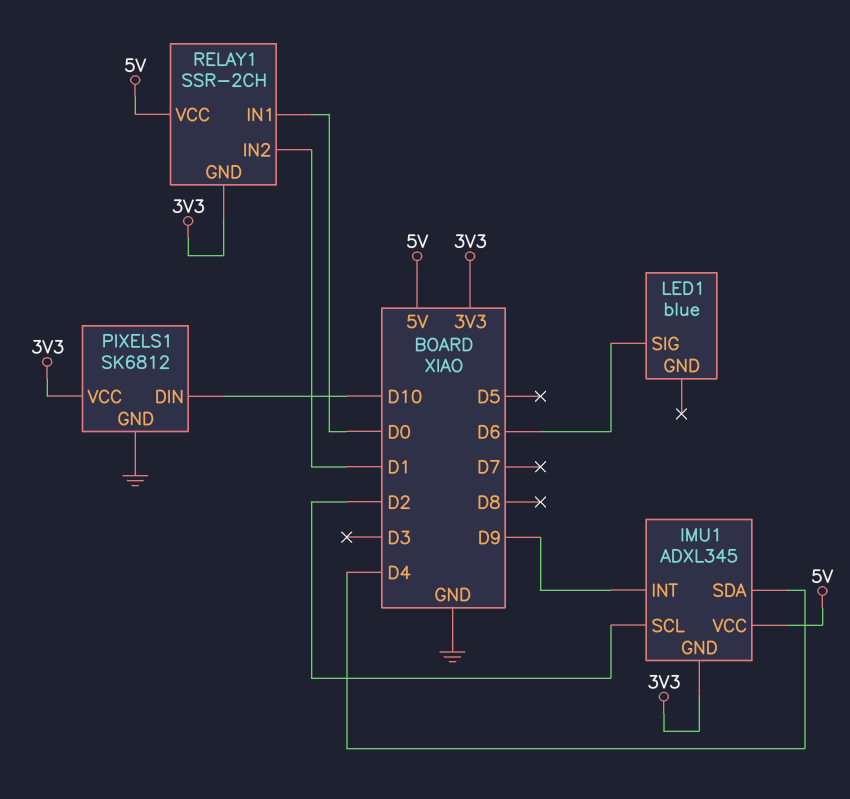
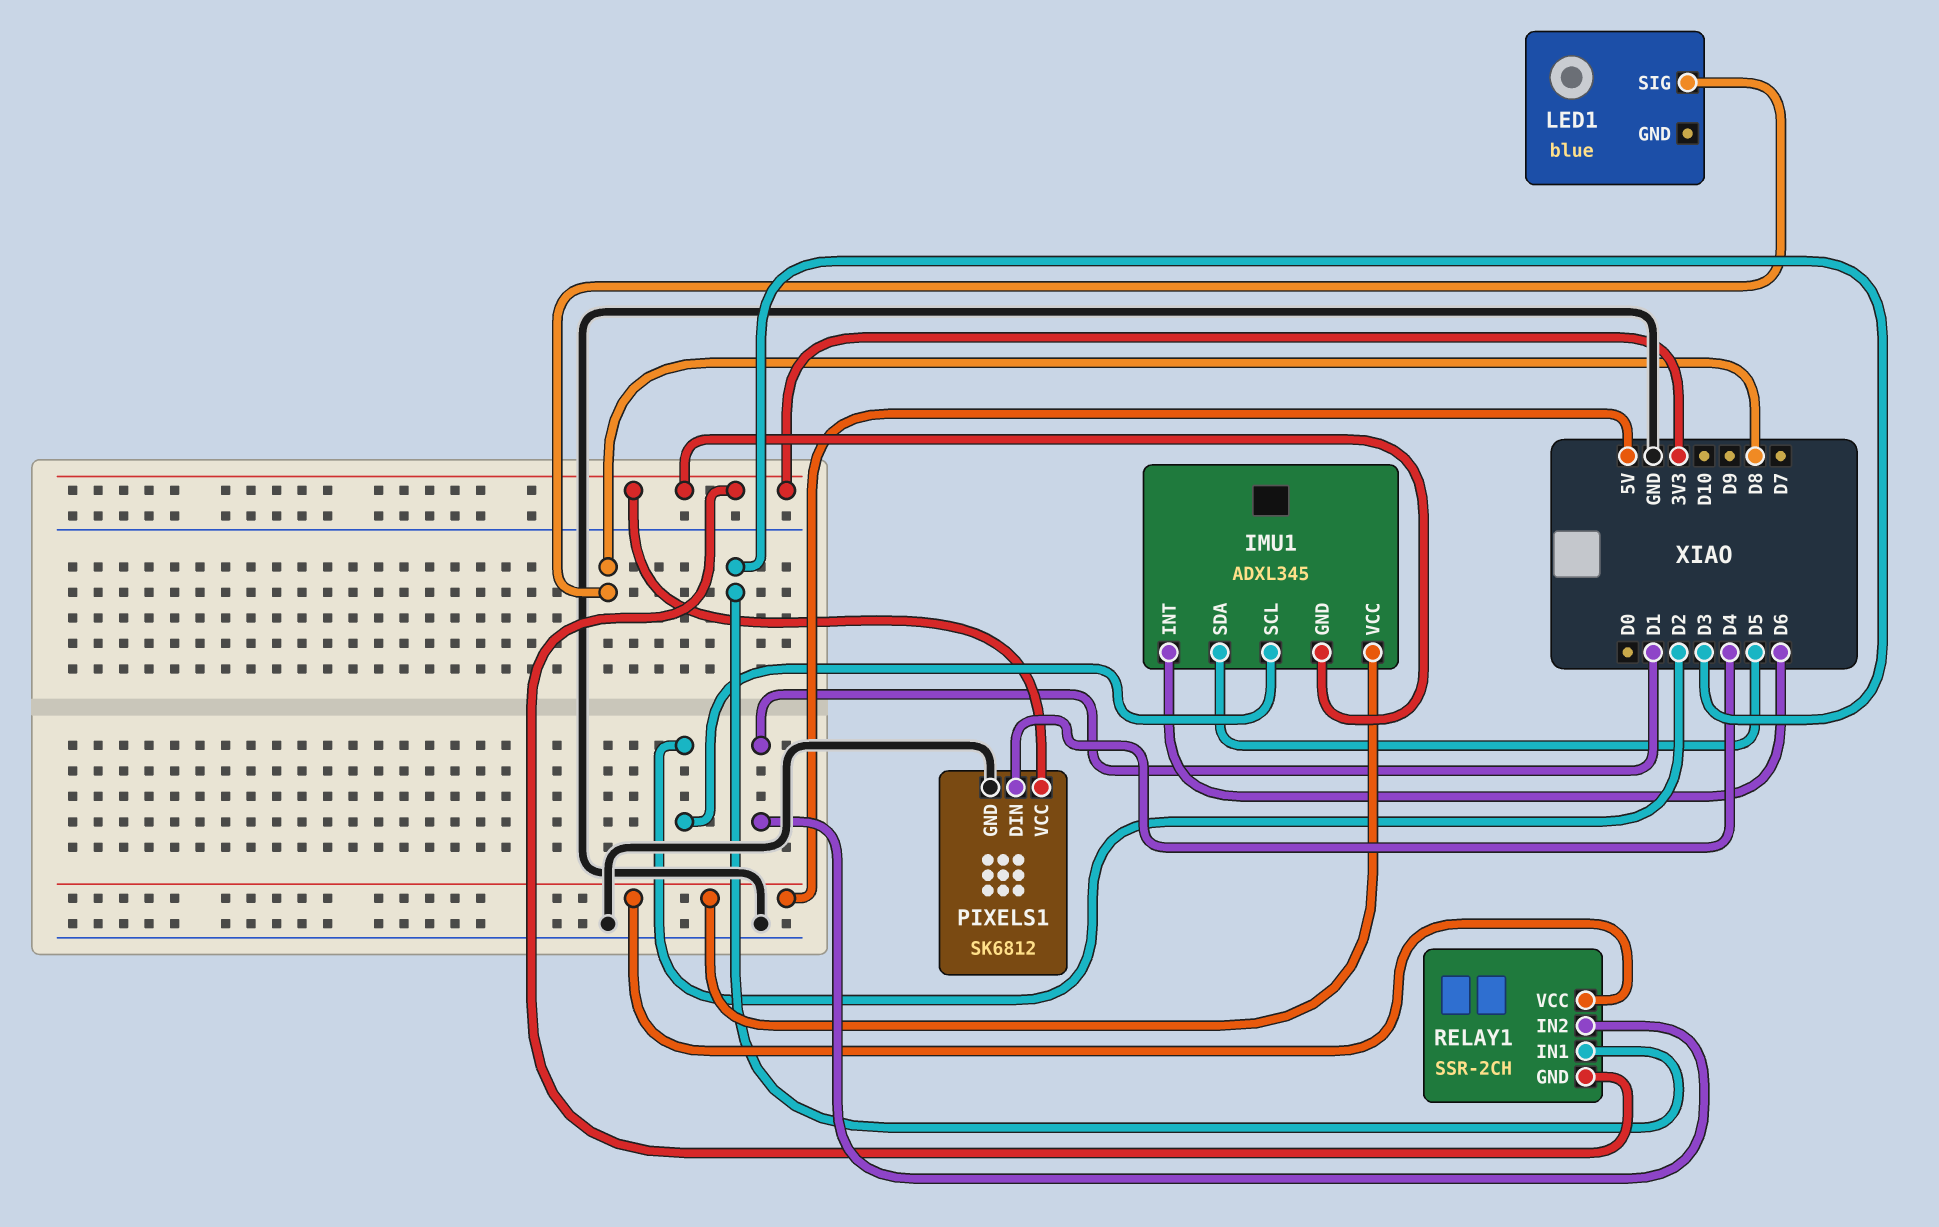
IMU1 pin INT: D9 -> D6
IMU1 pin SDA: D4 -> D5
LED1 pin SIG: D6 -> D8
PIXELS1 pin DIN: D10 -> D4
RELAY1 pin IN1: D0 -> D3

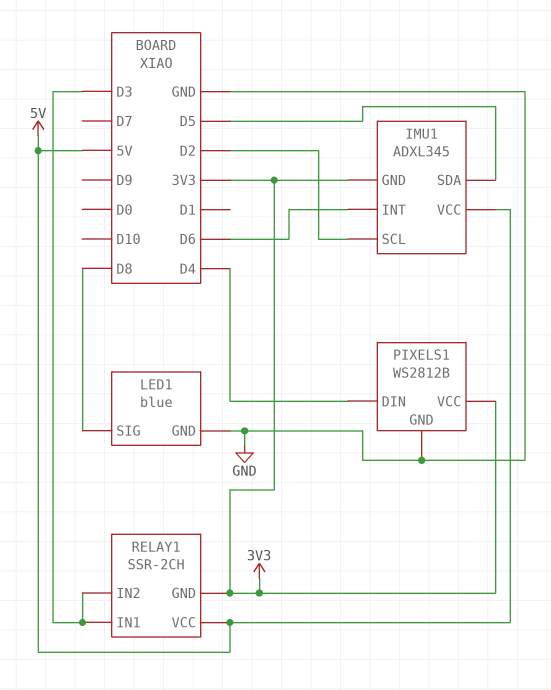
LED1 pin GND: none -> GND
PIXELS1: SK6812 -> WS2812B
RELAY1 pin IN2: D1 -> D3

